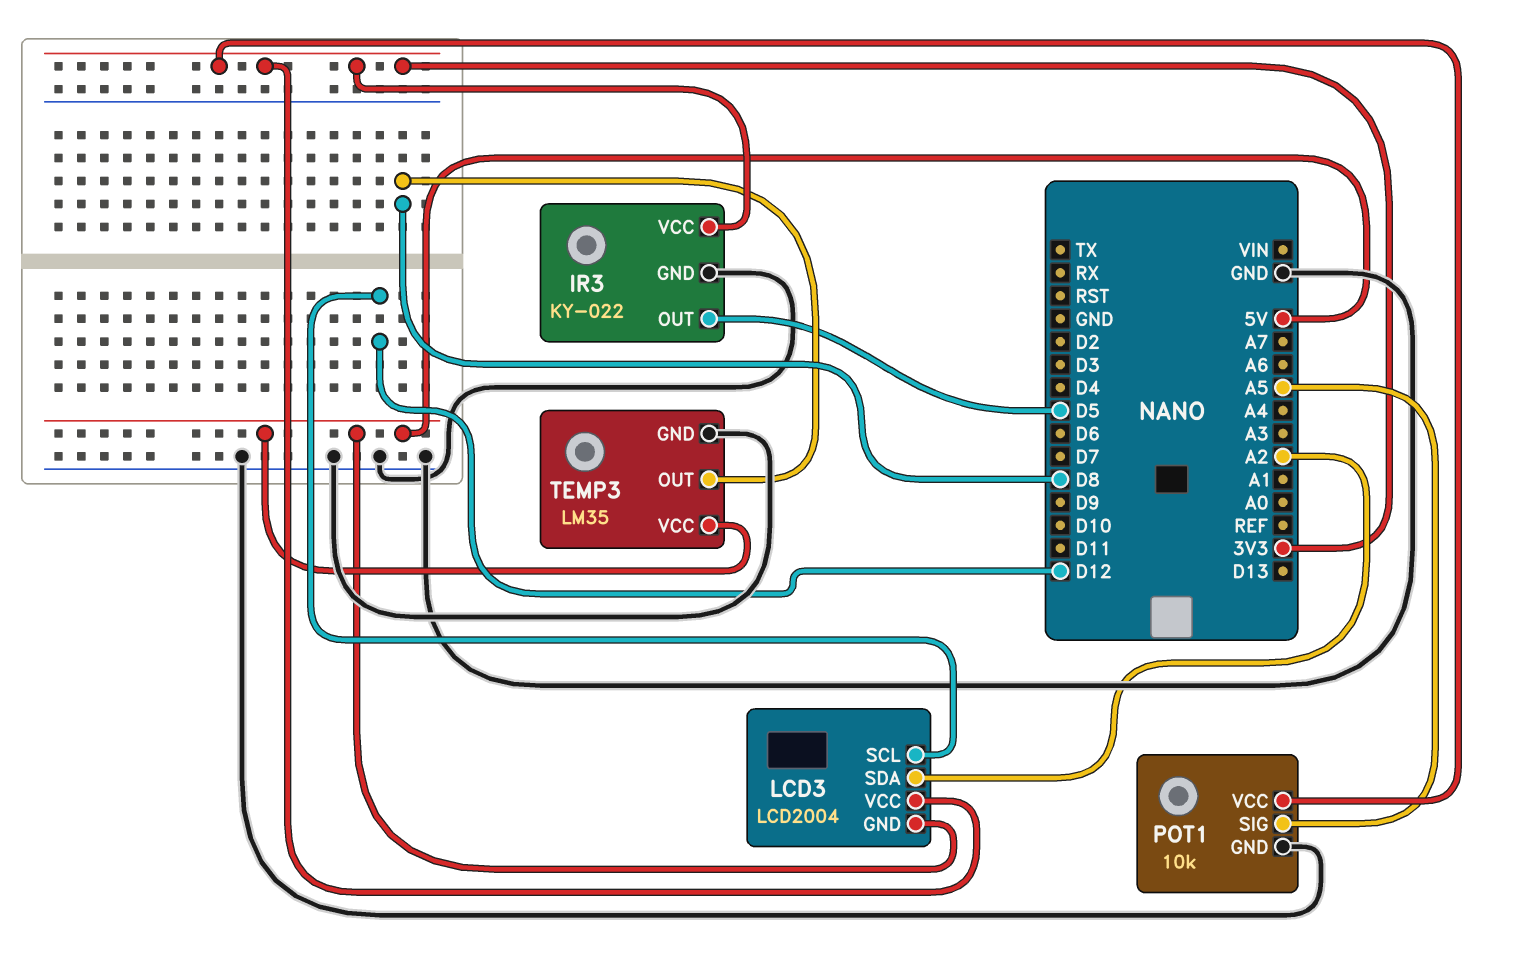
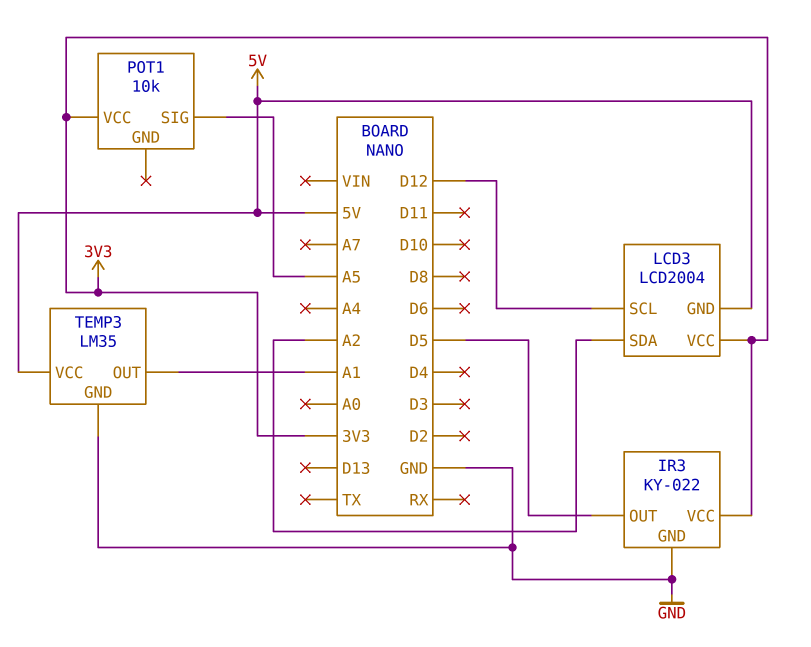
POT1 pin GND: GND -> none
TEMP3 pin OUT: D8 -> A1

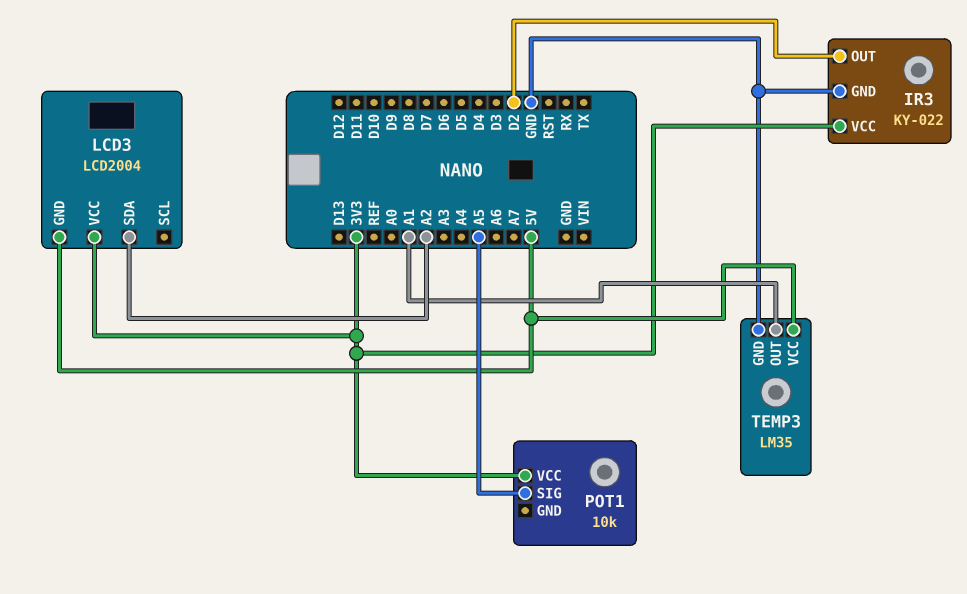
IR3 pin OUT: D5 -> D2
LCD3 pin SCL: D12 -> none

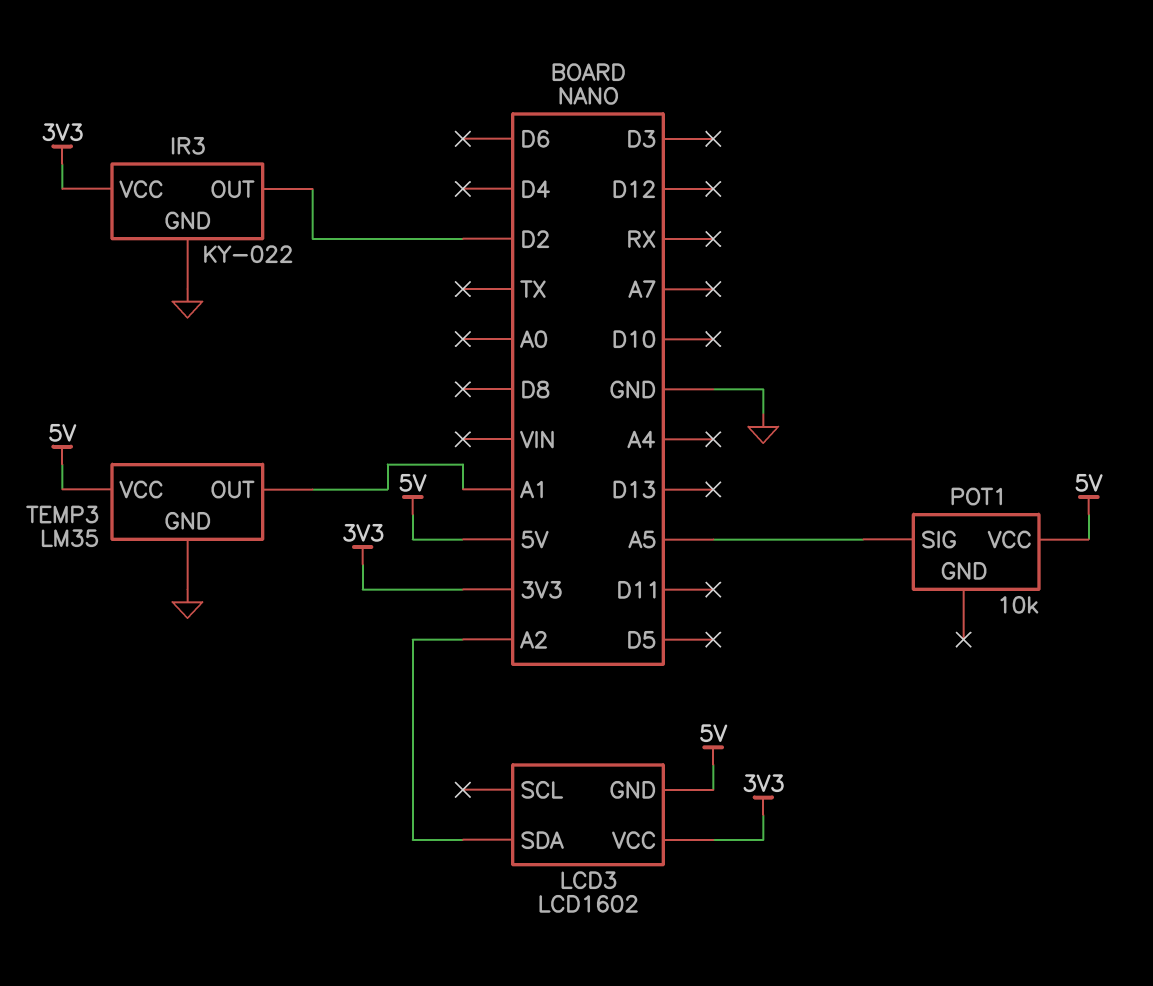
LCD3: LCD2004 -> LCD1602
POT1 pin VCC: 3V3 -> 5V

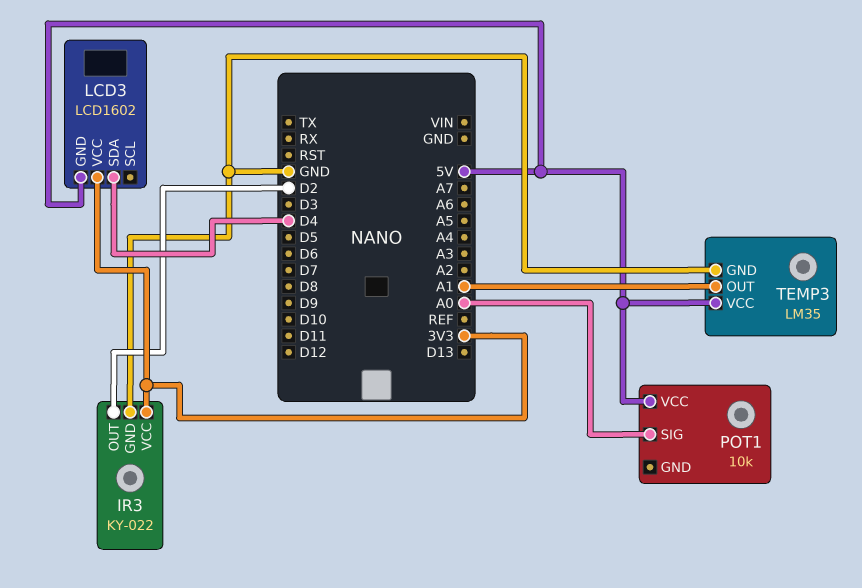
LCD3 pin SDA: A2 -> D4
POT1 pin SIG: A5 -> A0

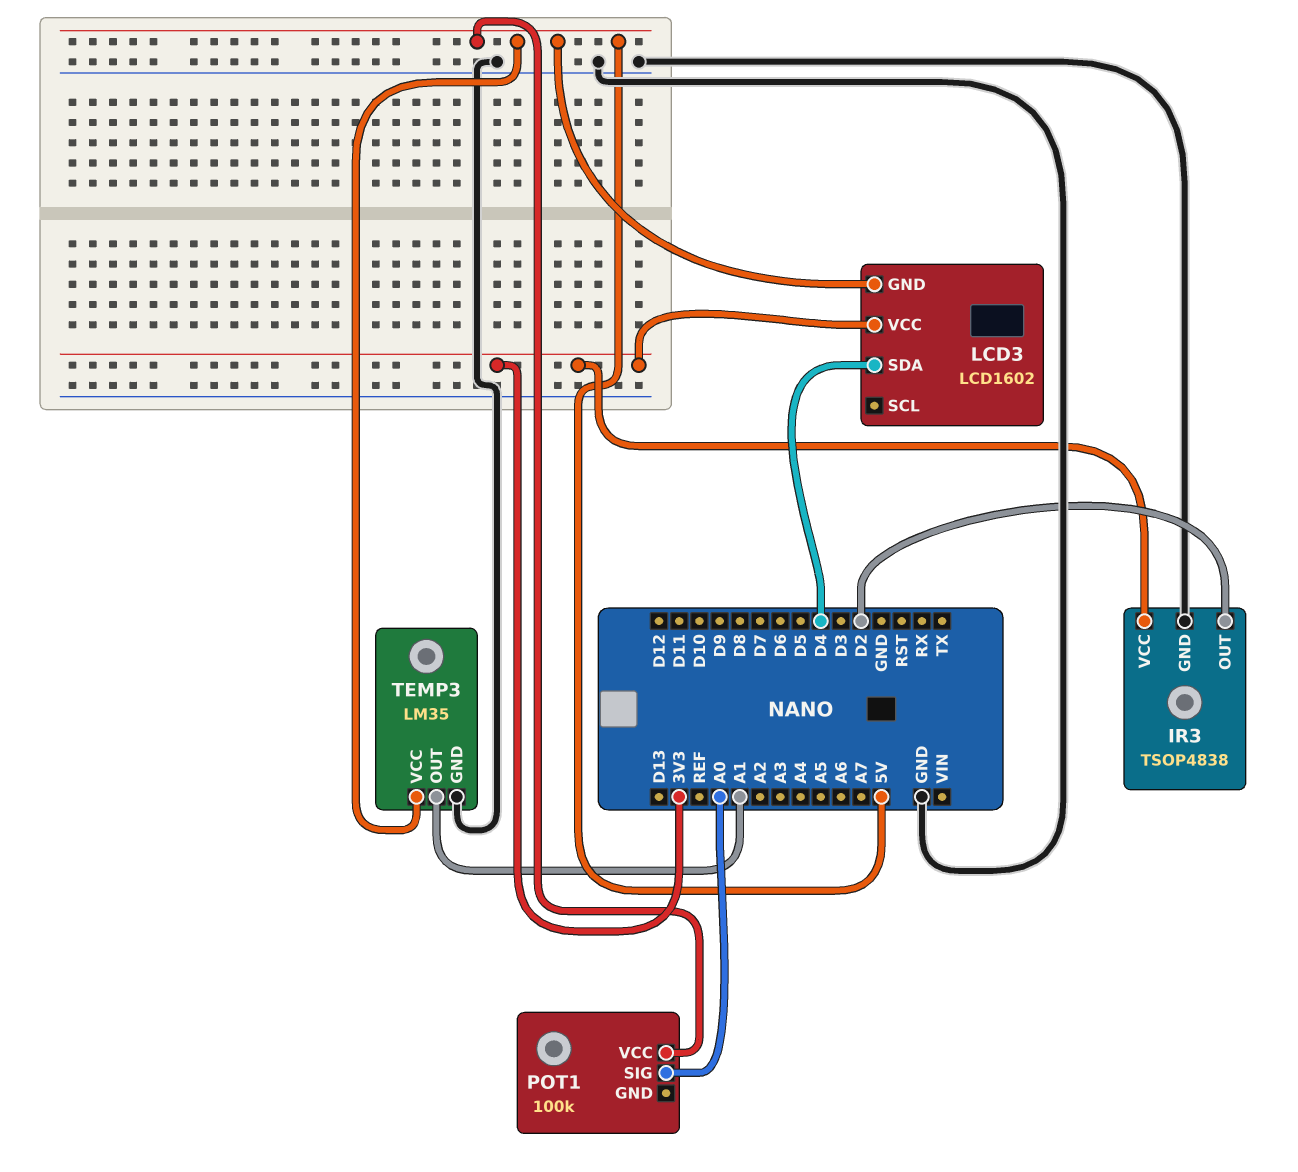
IR3: KY-022 -> TSOP4838
POT1: 10k -> 100k

